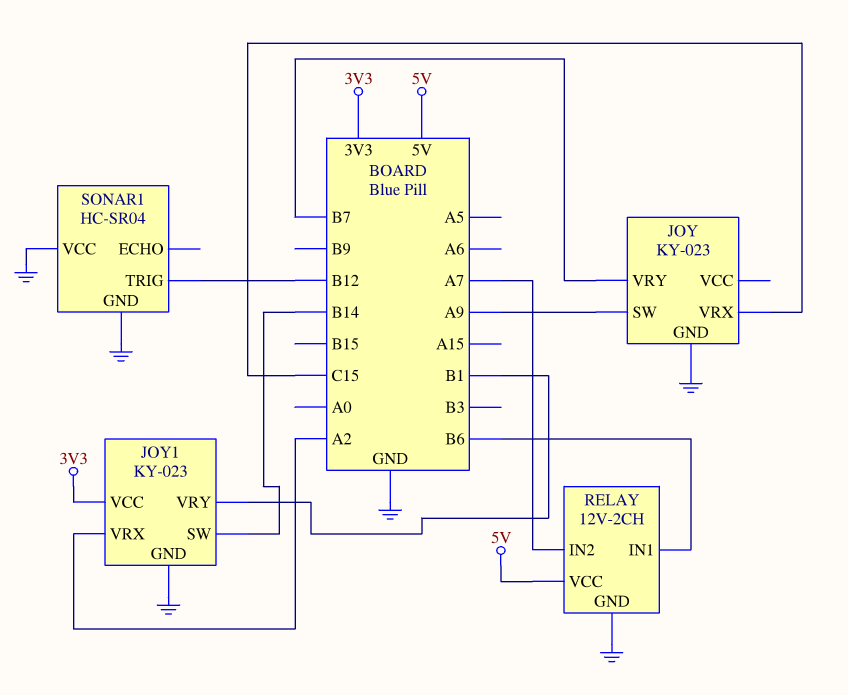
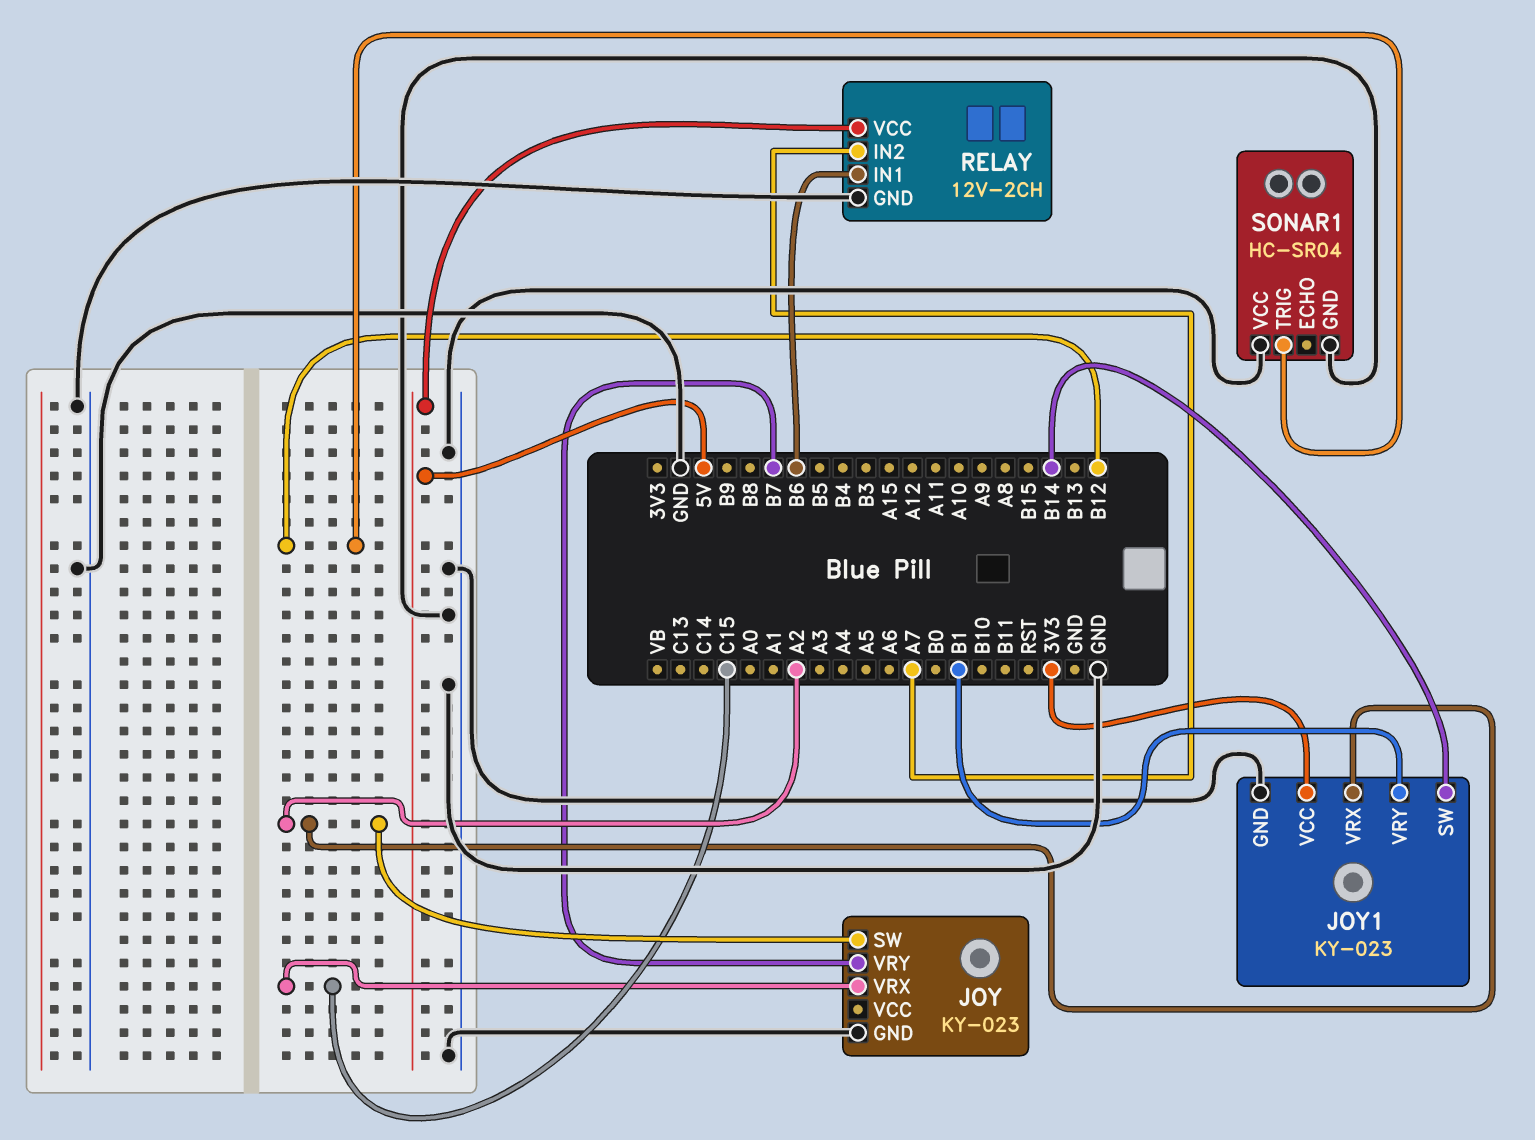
JOY pin SW: A9 -> A2

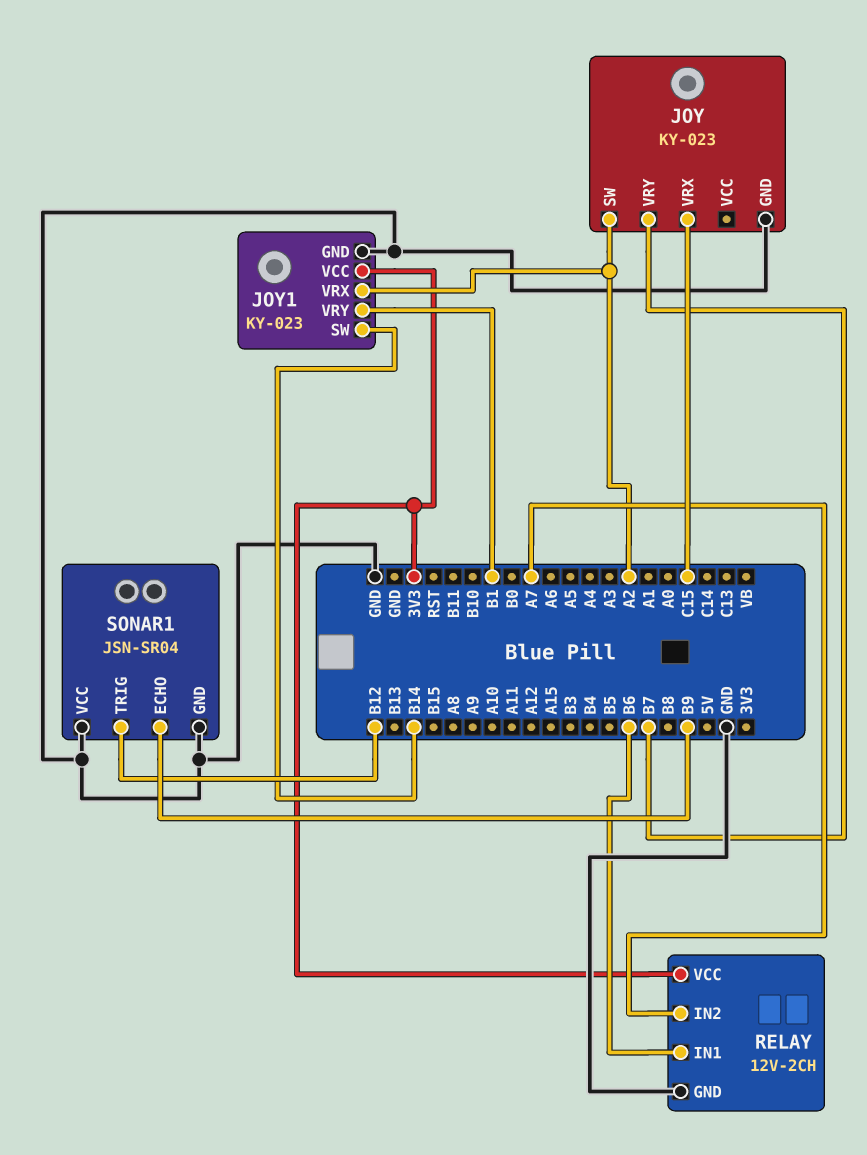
RELAY pin VCC: 5V -> 3V3
SONAR1: HC-SR04 -> JSN-SR04
SONAR1 pin ECHO: none -> B9

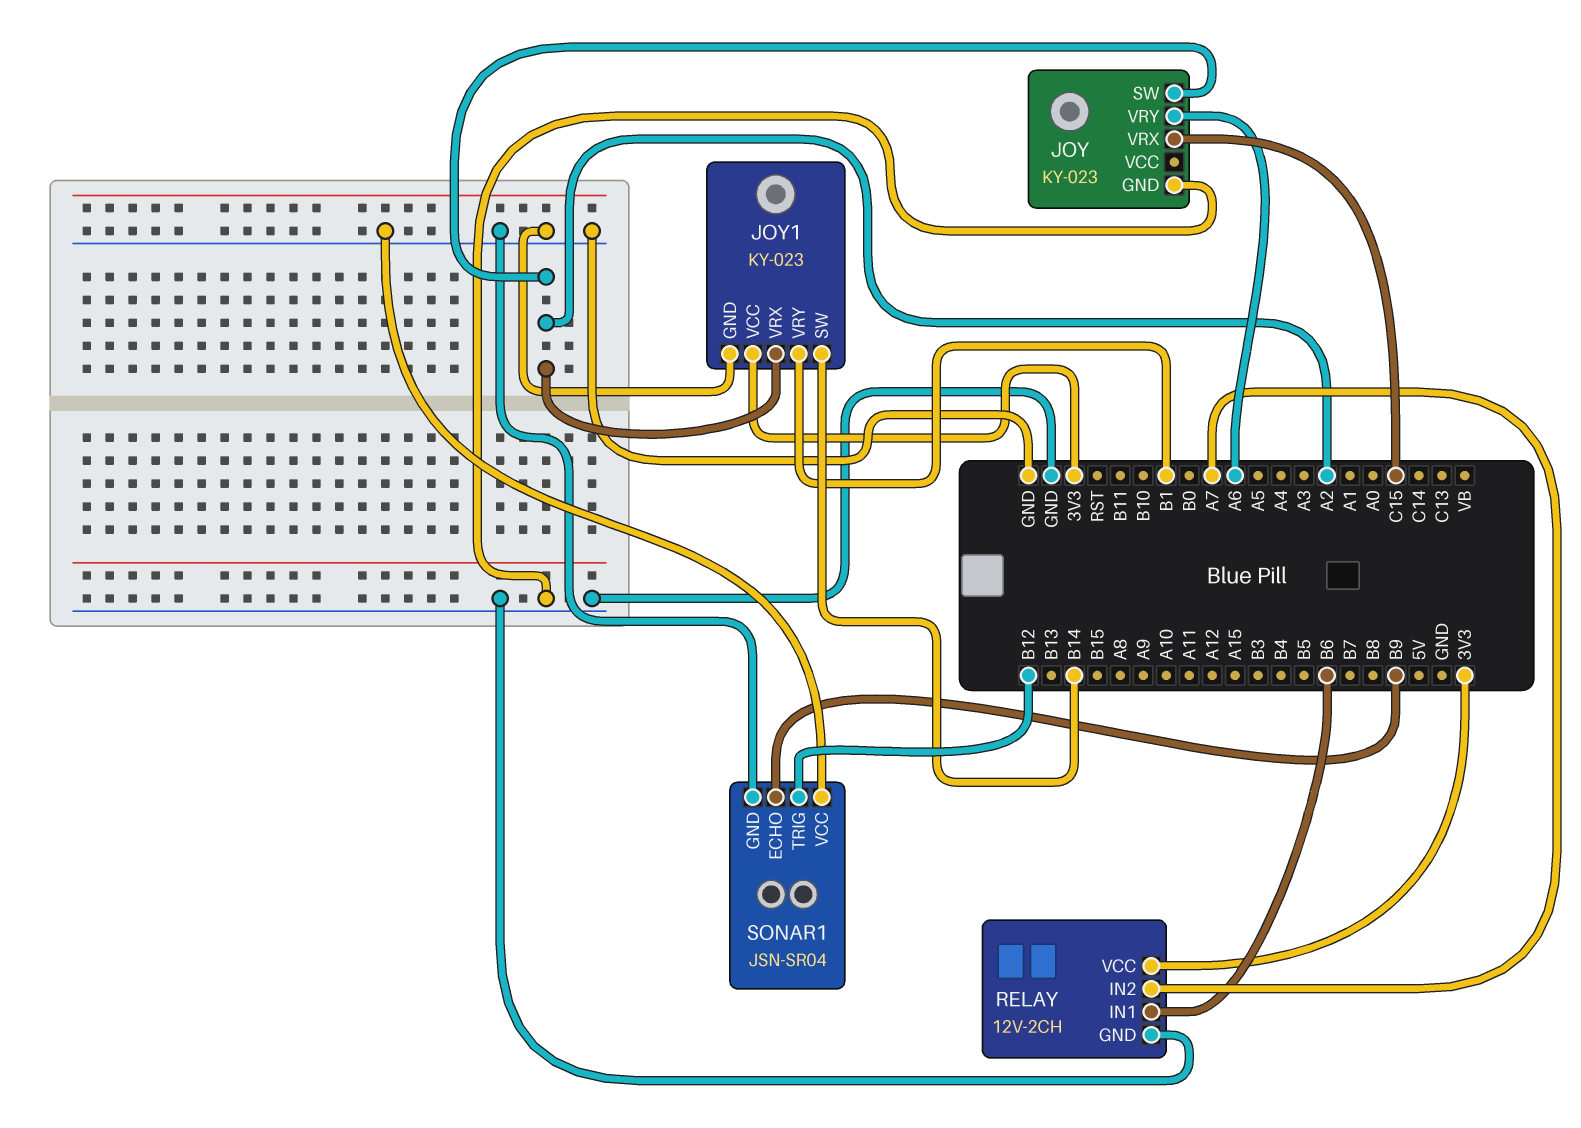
JOY pin VRY: B7 -> A6

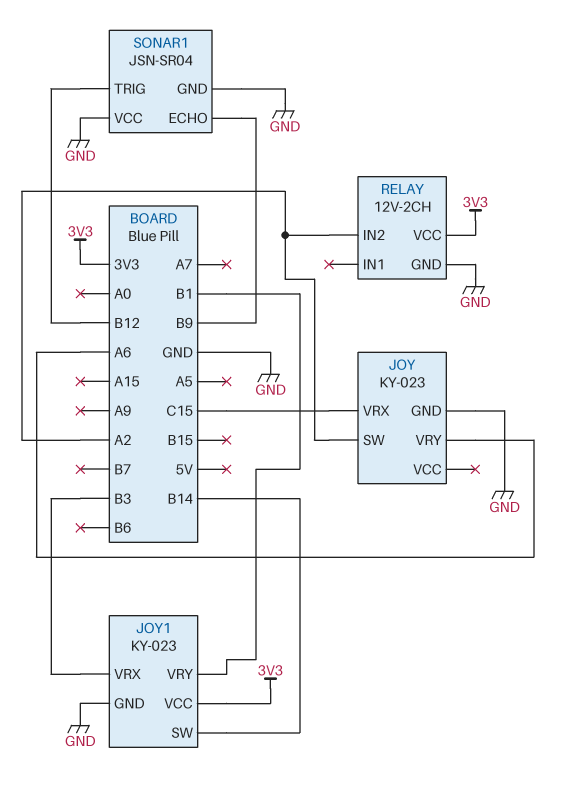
JOY1 pin VRX: A2 -> B3
RELAY pin IN1: B6 -> none
RELAY pin IN2: A7 -> A2

